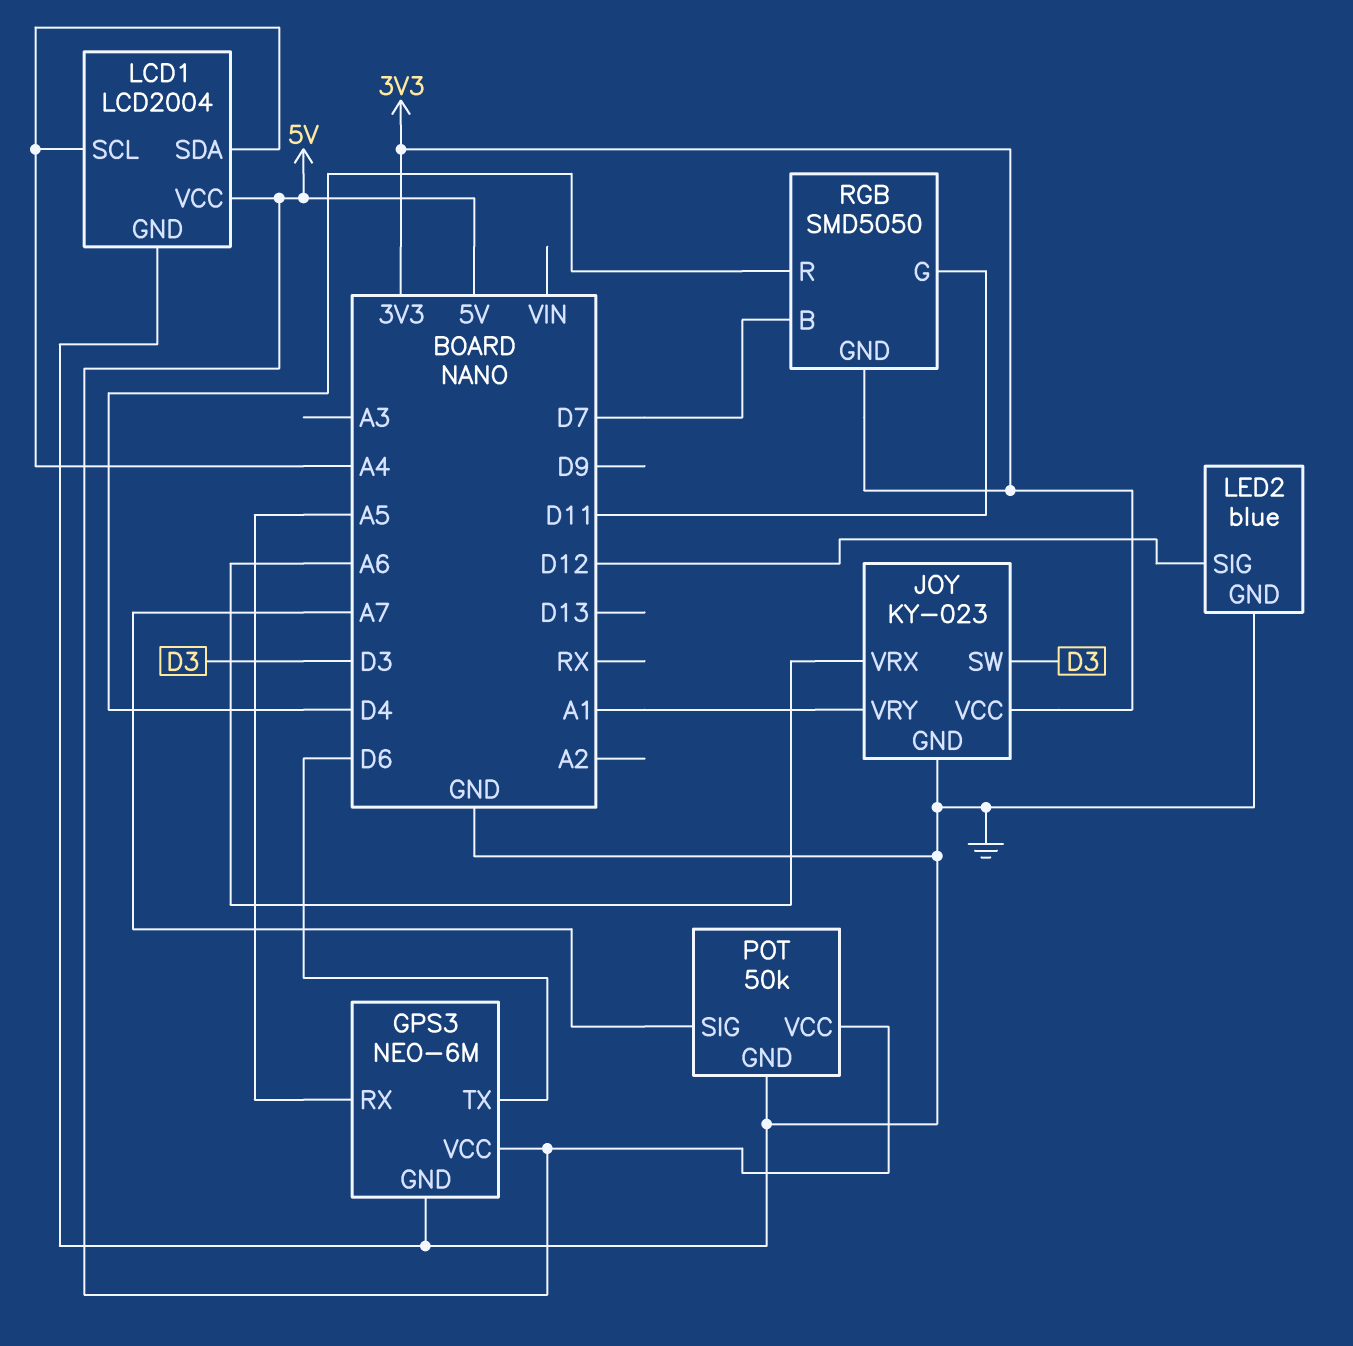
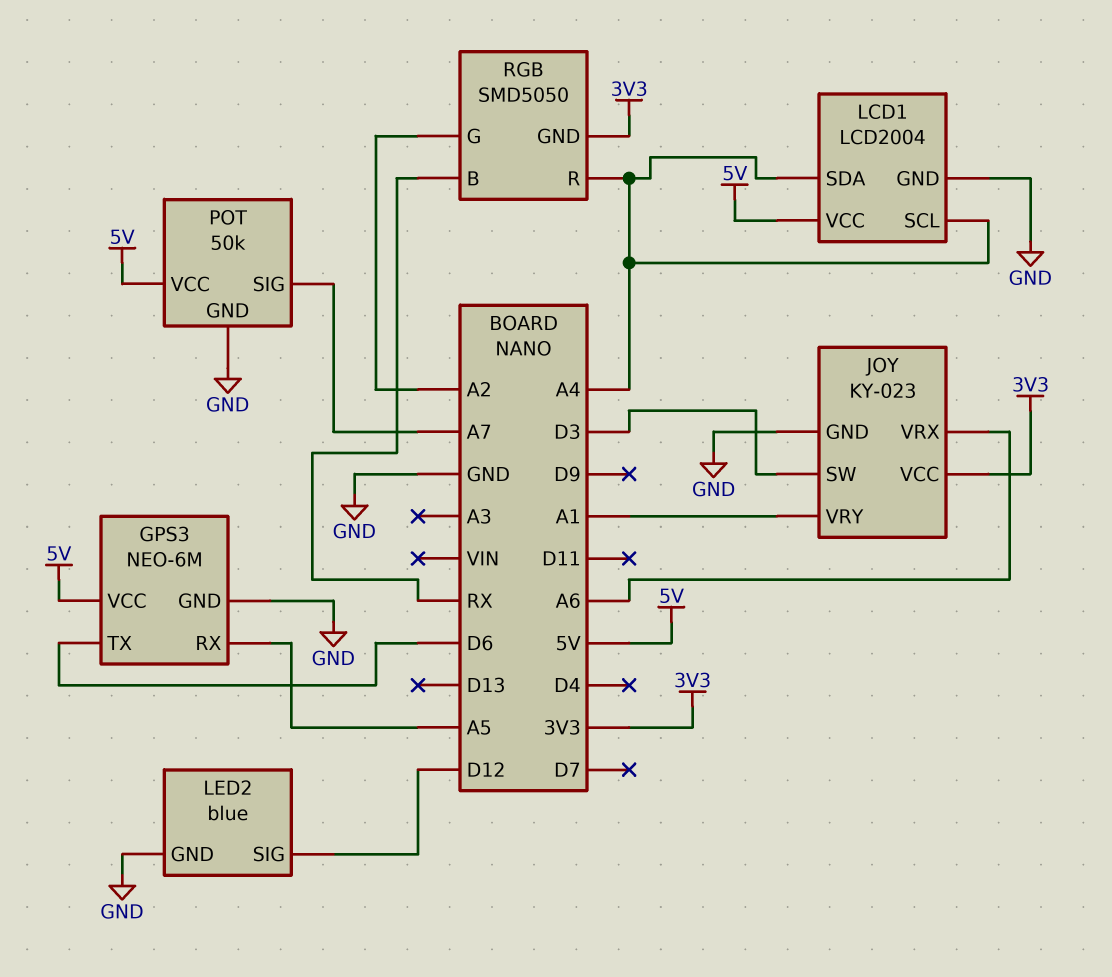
RGB pin B: D7 -> RX
RGB pin G: D11 -> A2
RGB pin R: D4 -> A4

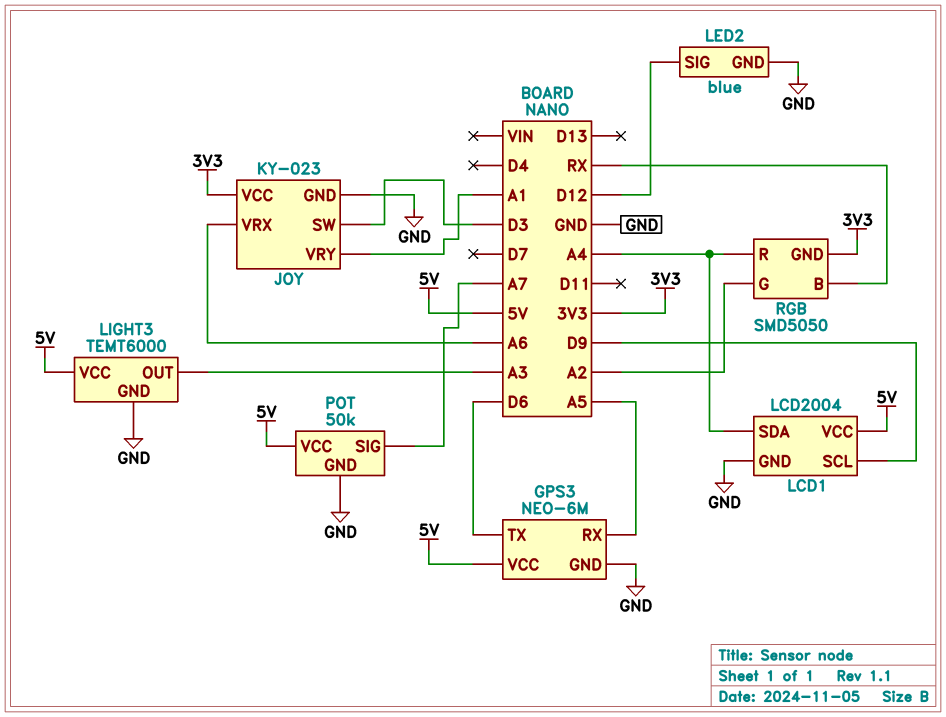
LCD1 pin SCL: A4 -> D9
LIGHT3: none -> TEMT6000
LIGHT3 pin GND: none -> GND
LIGHT3 pin OUT: none -> A3
LIGHT3 pin VCC: none -> 5V

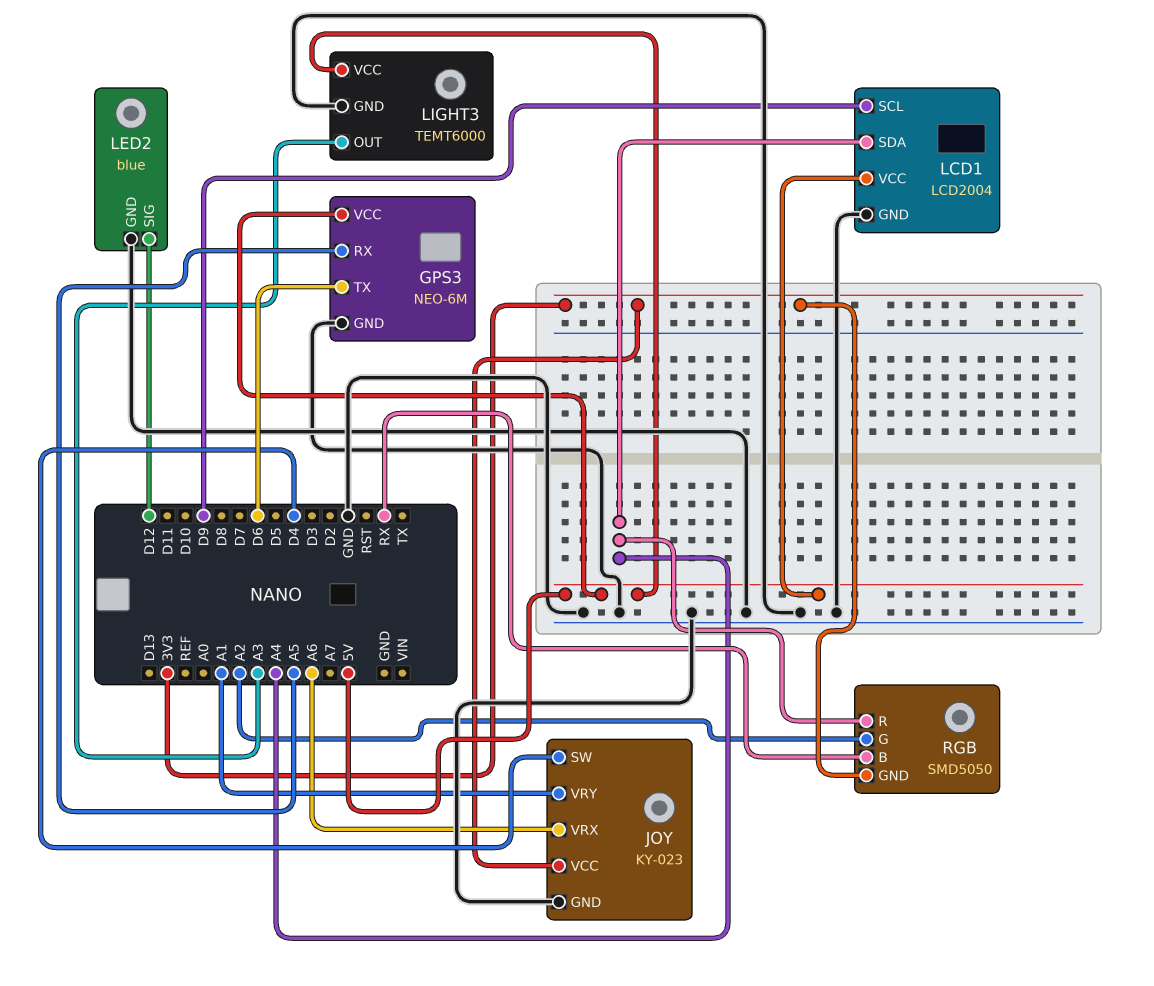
JOY pin SW: D3 -> D4
POT: 50k -> none
POT pin GND: GND -> none
POT pin SIG: A7 -> none
POT pin VCC: 5V -> none

